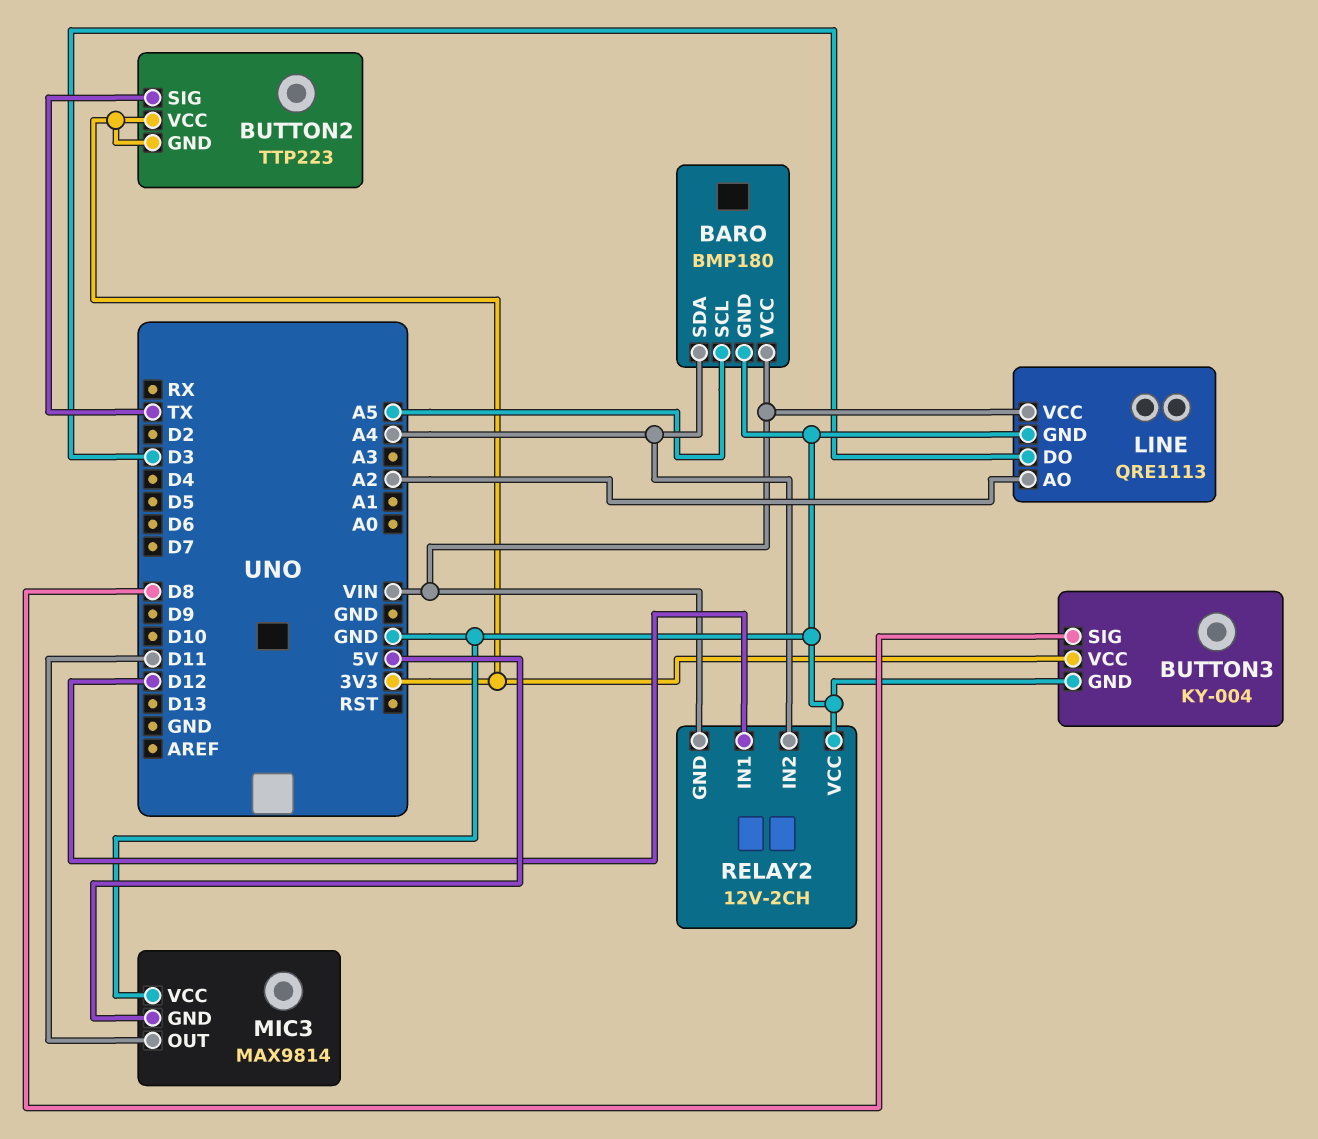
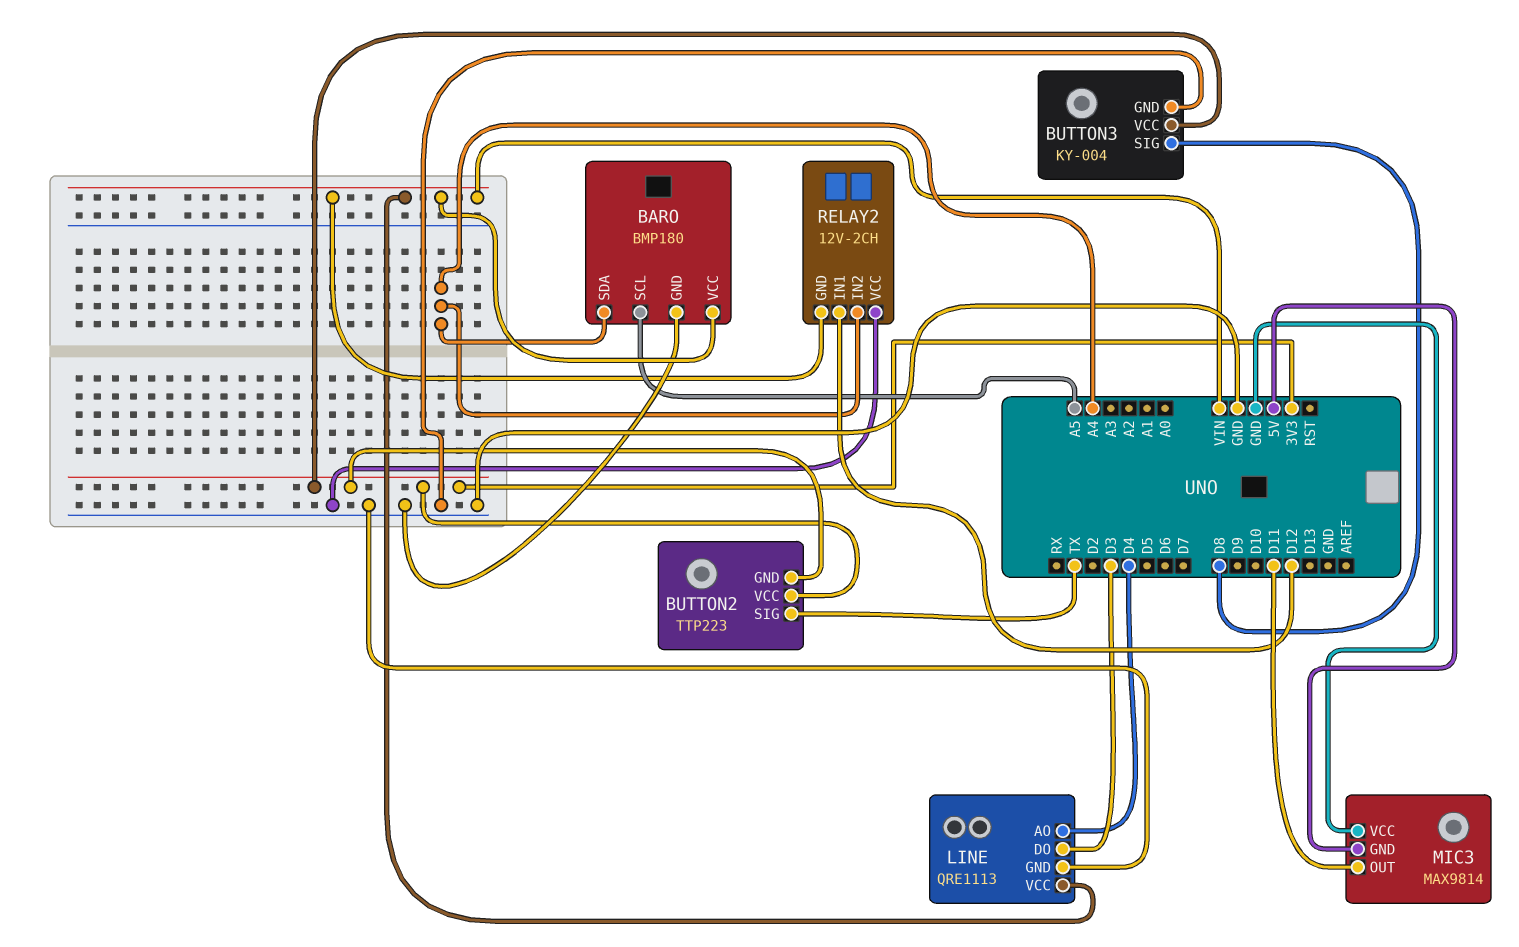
LINE pin AO: A2 -> D4

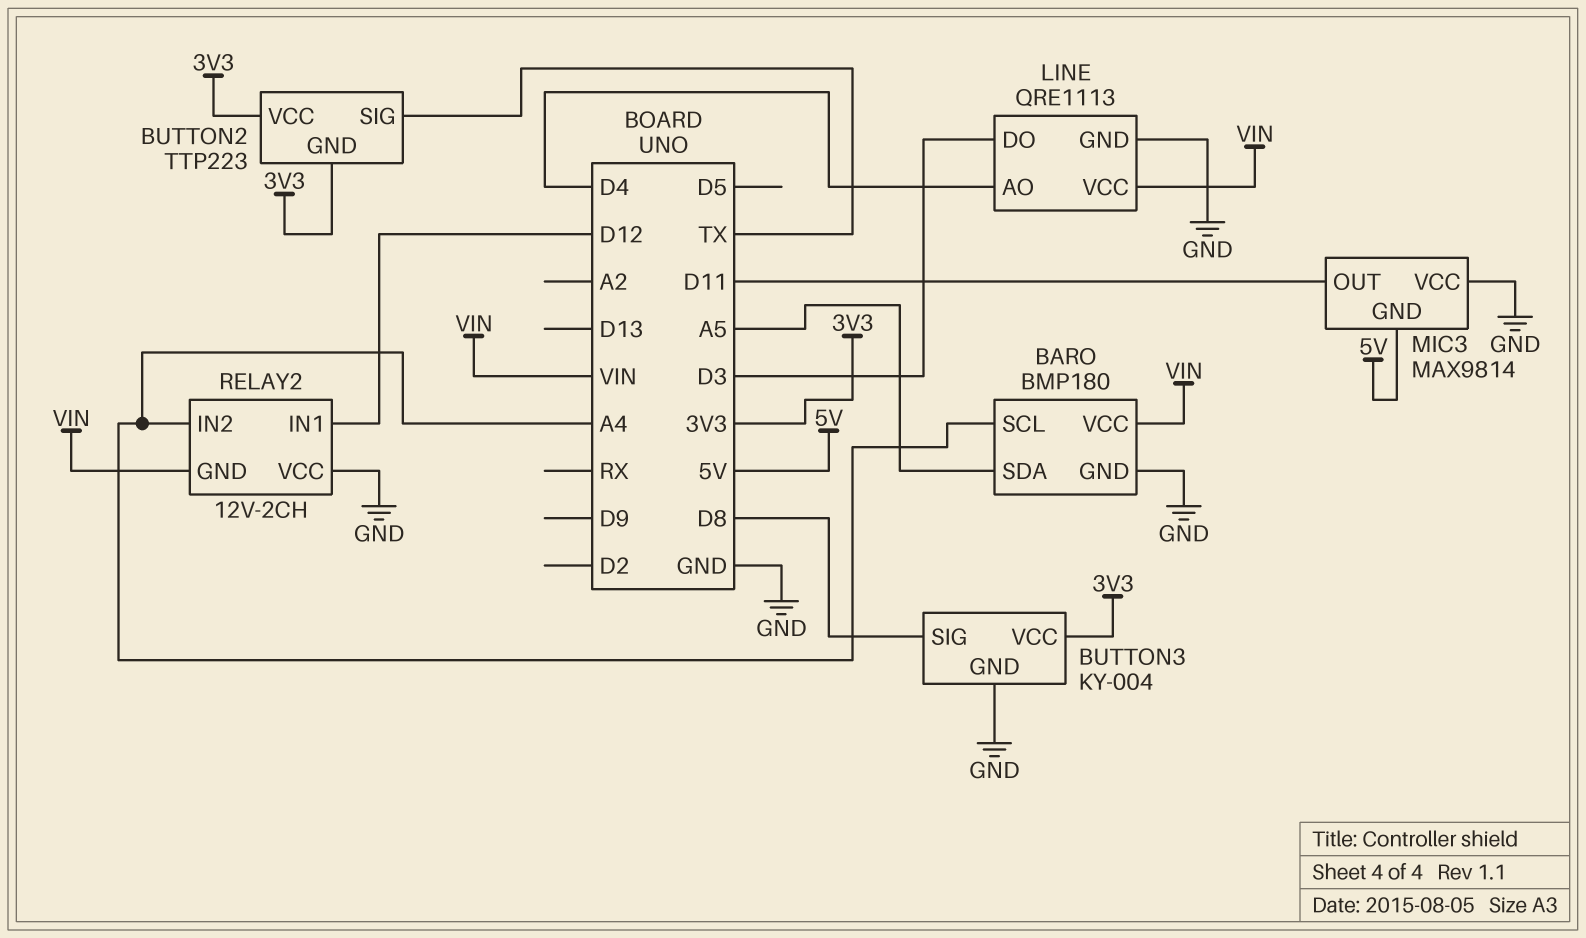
BARO pin SCL: A5 -> A4
BARO pin SDA: A4 -> A5

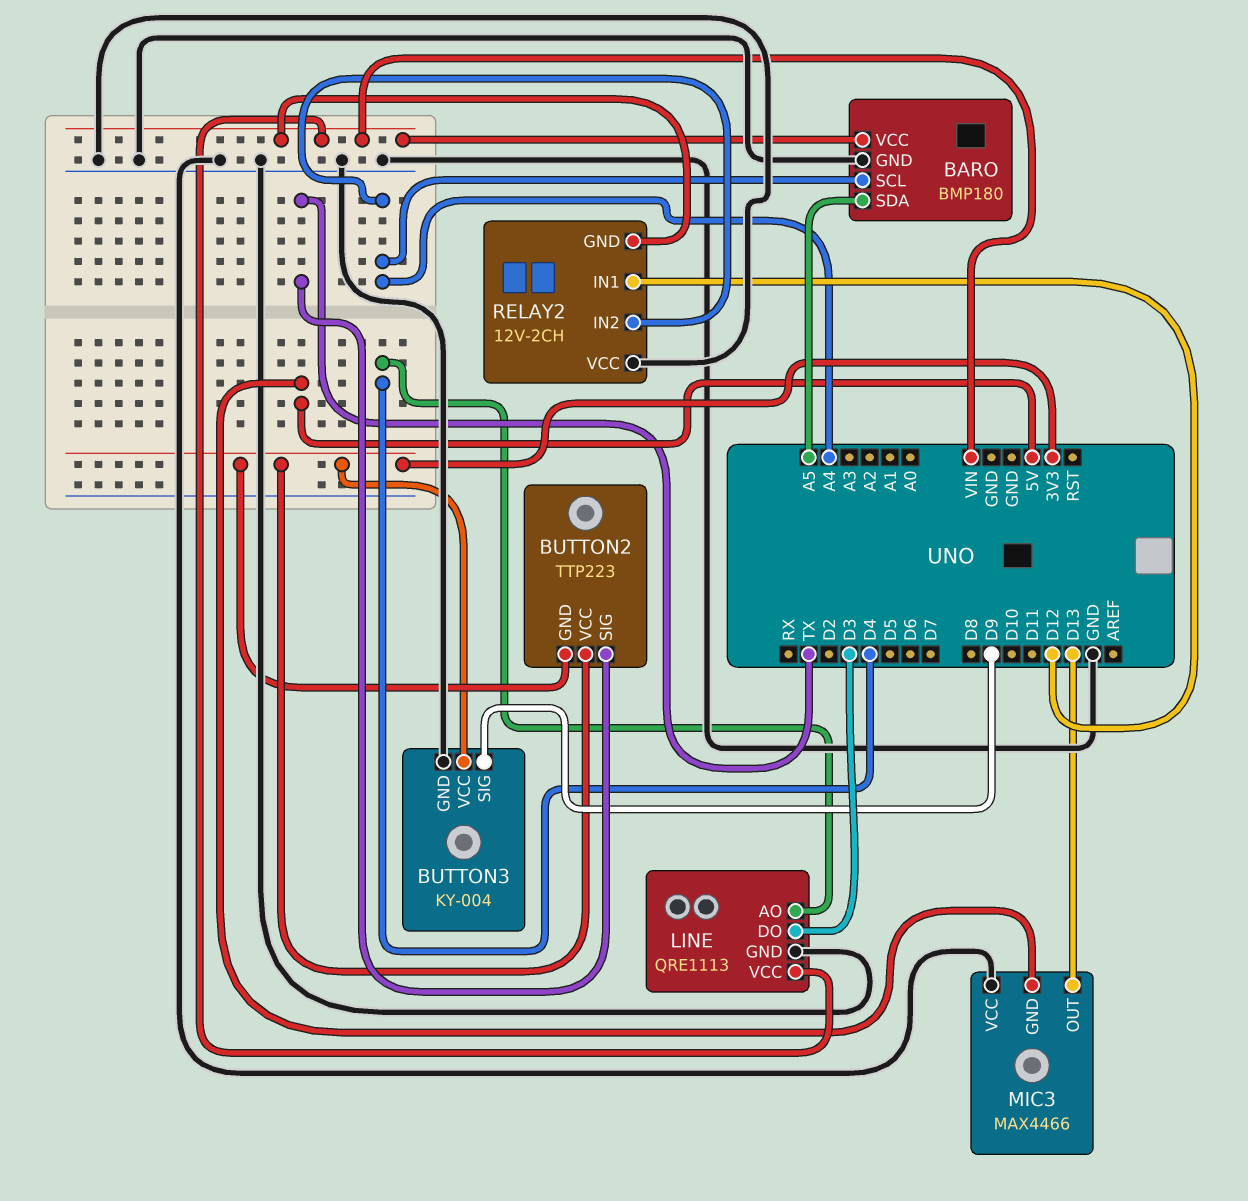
BUTTON3 pin SIG: D8 -> D9
MIC3: MAX9814 -> MAX4466
MIC3 pin OUT: D11 -> D13

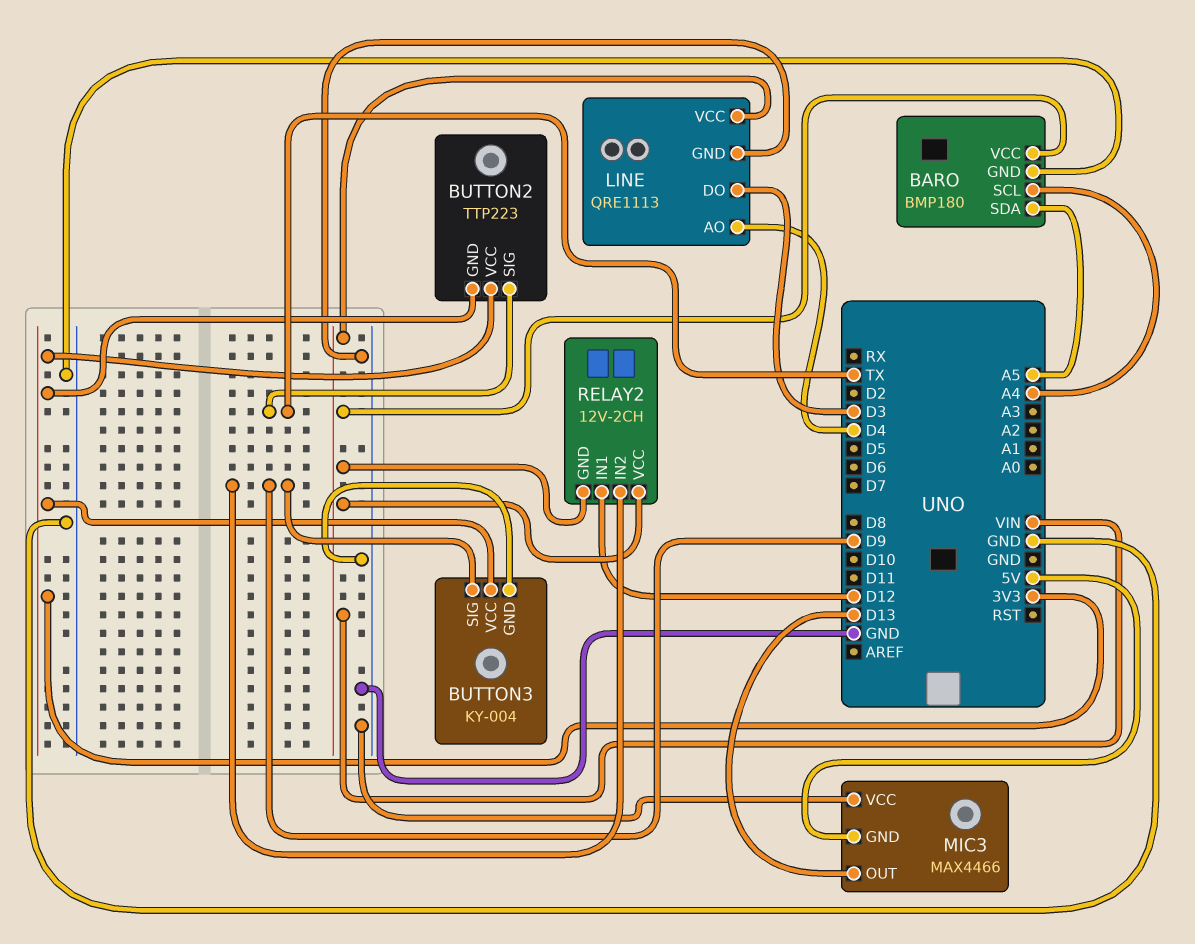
RELAY2 pin IN2: A4 -> D9
RELAY2 pin VCC: GND -> VIN

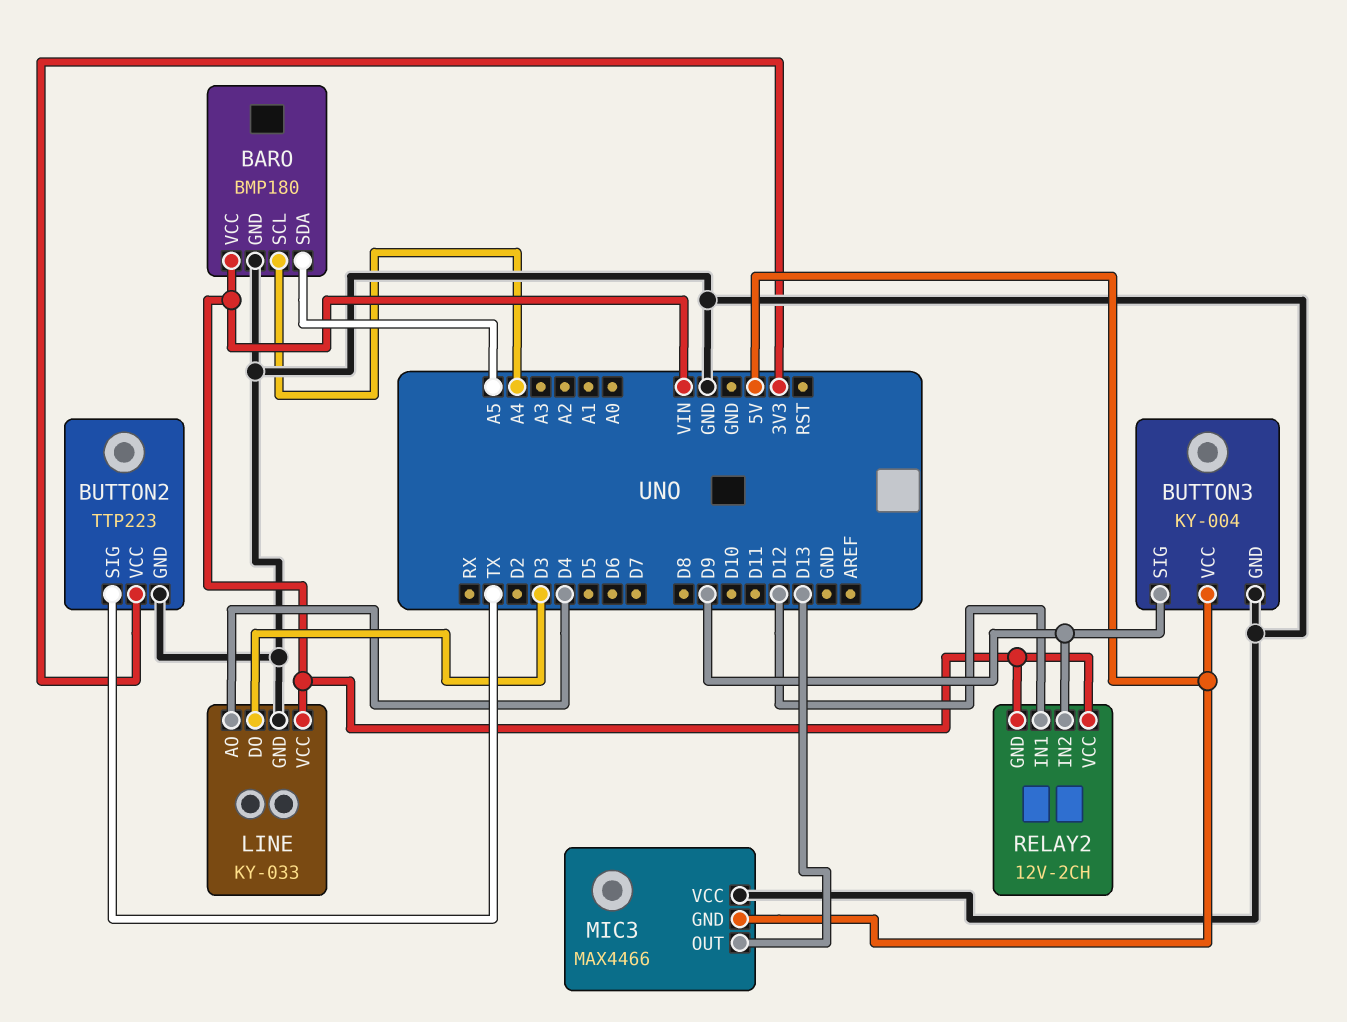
BUTTON2 pin GND: 3V3 -> GND
BUTTON3 pin VCC: 3V3 -> 5V
LINE: QRE1113 -> KY-033

